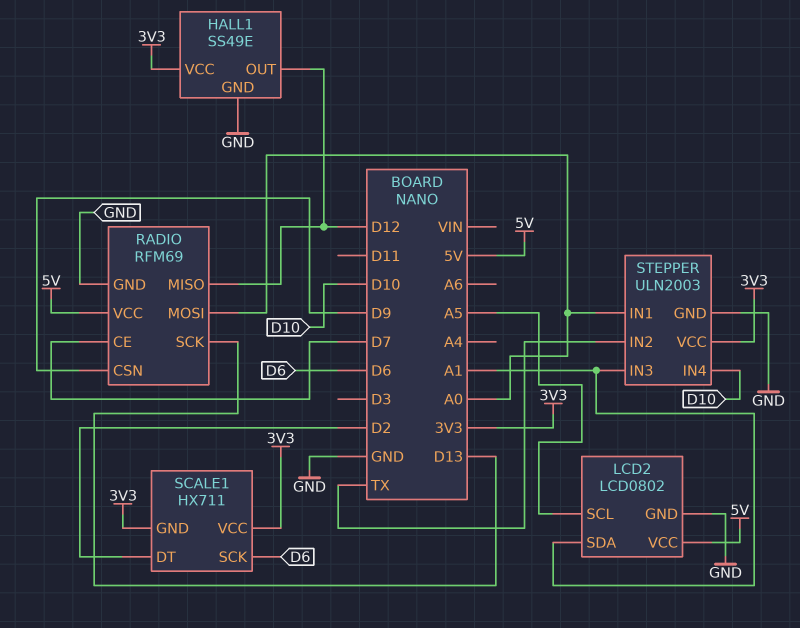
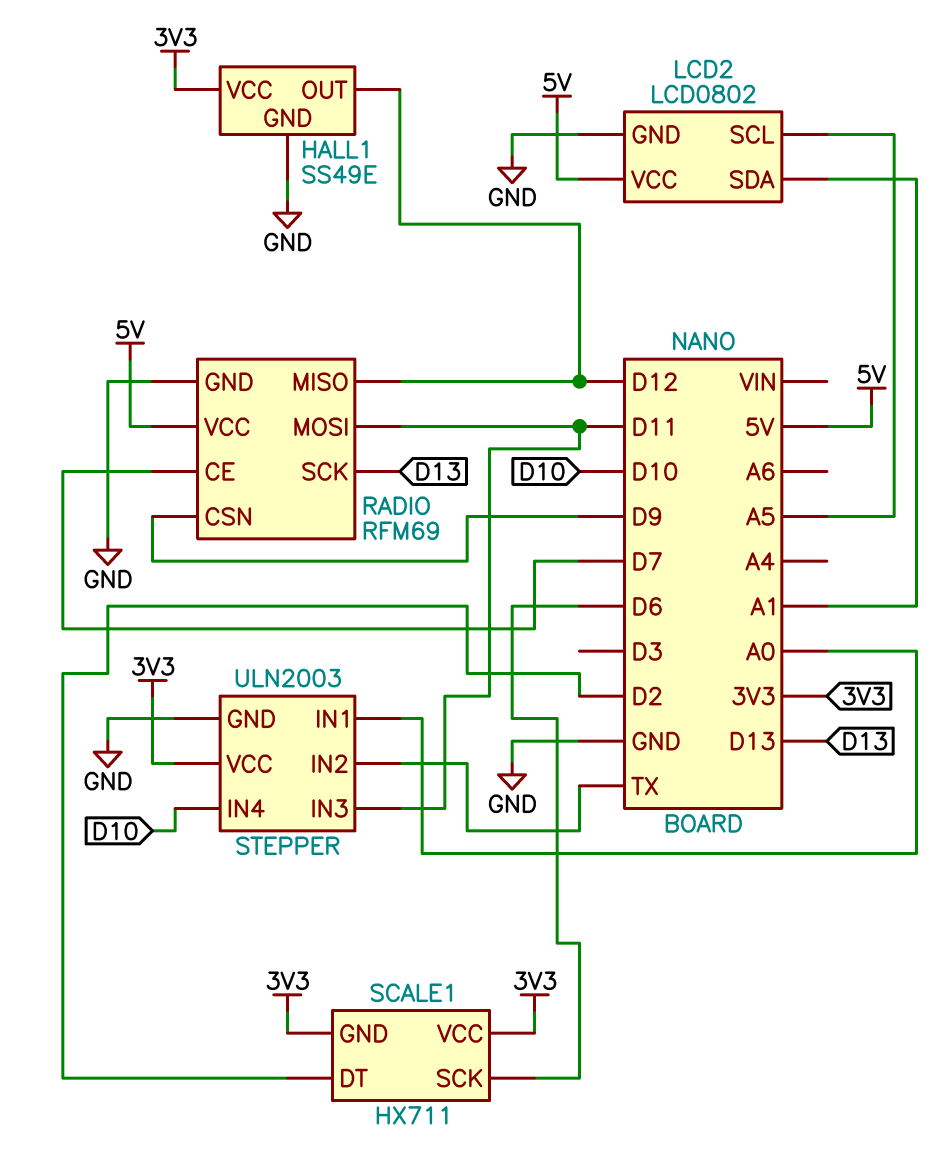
RADIO pin MOSI: A0 -> D11
STEPPER pin IN3: A1 -> D11

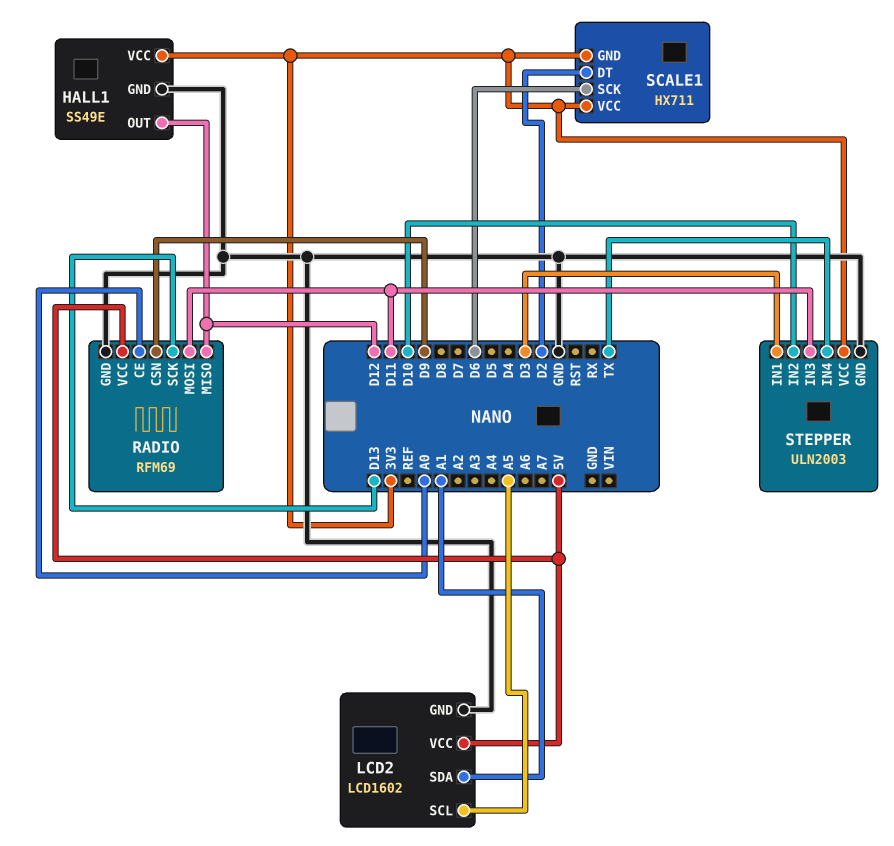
LCD2: LCD0802 -> LCD1602
RADIO pin CE: D7 -> A0
STEPPER pin IN1: A0 -> D3
STEPPER pin IN2: TX -> D10
STEPPER pin IN4: D10 -> TX

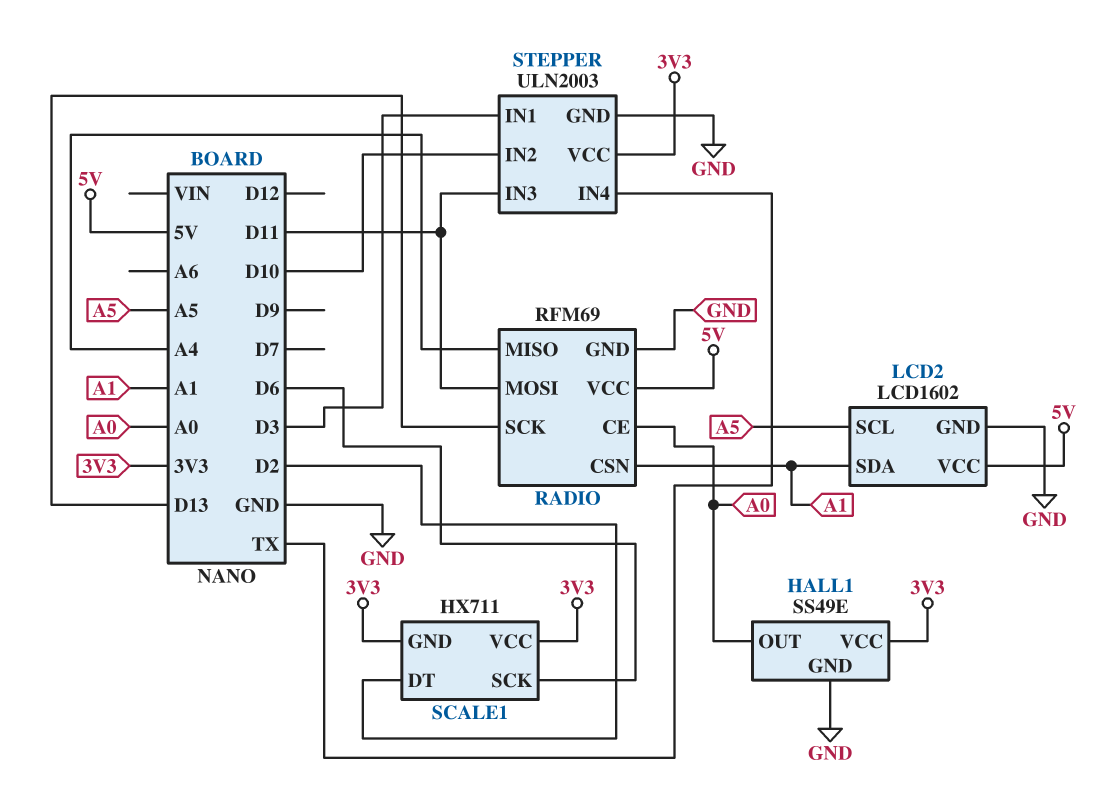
HALL1 pin OUT: D12 -> A0
RADIO pin CSN: D9 -> A1
RADIO pin MISO: D12 -> A4

